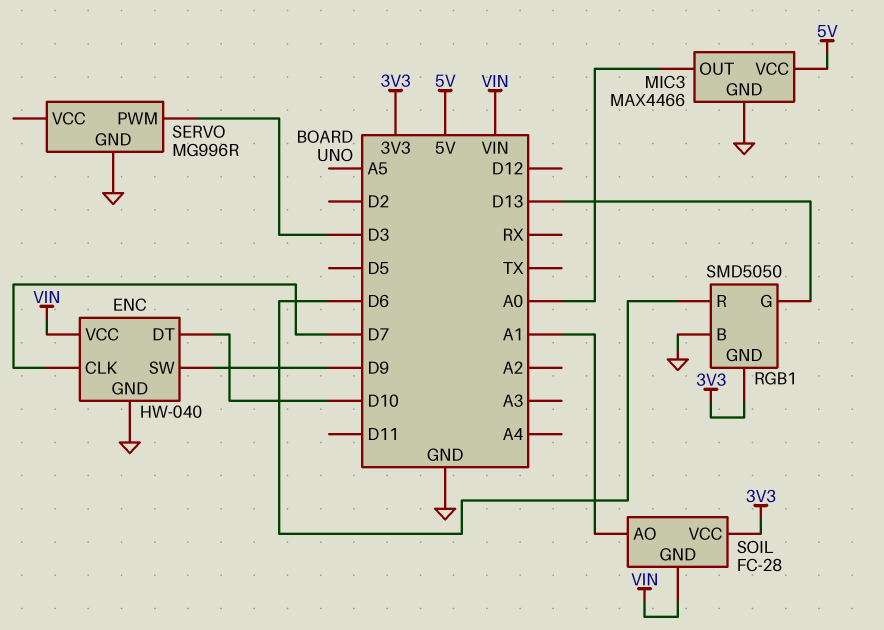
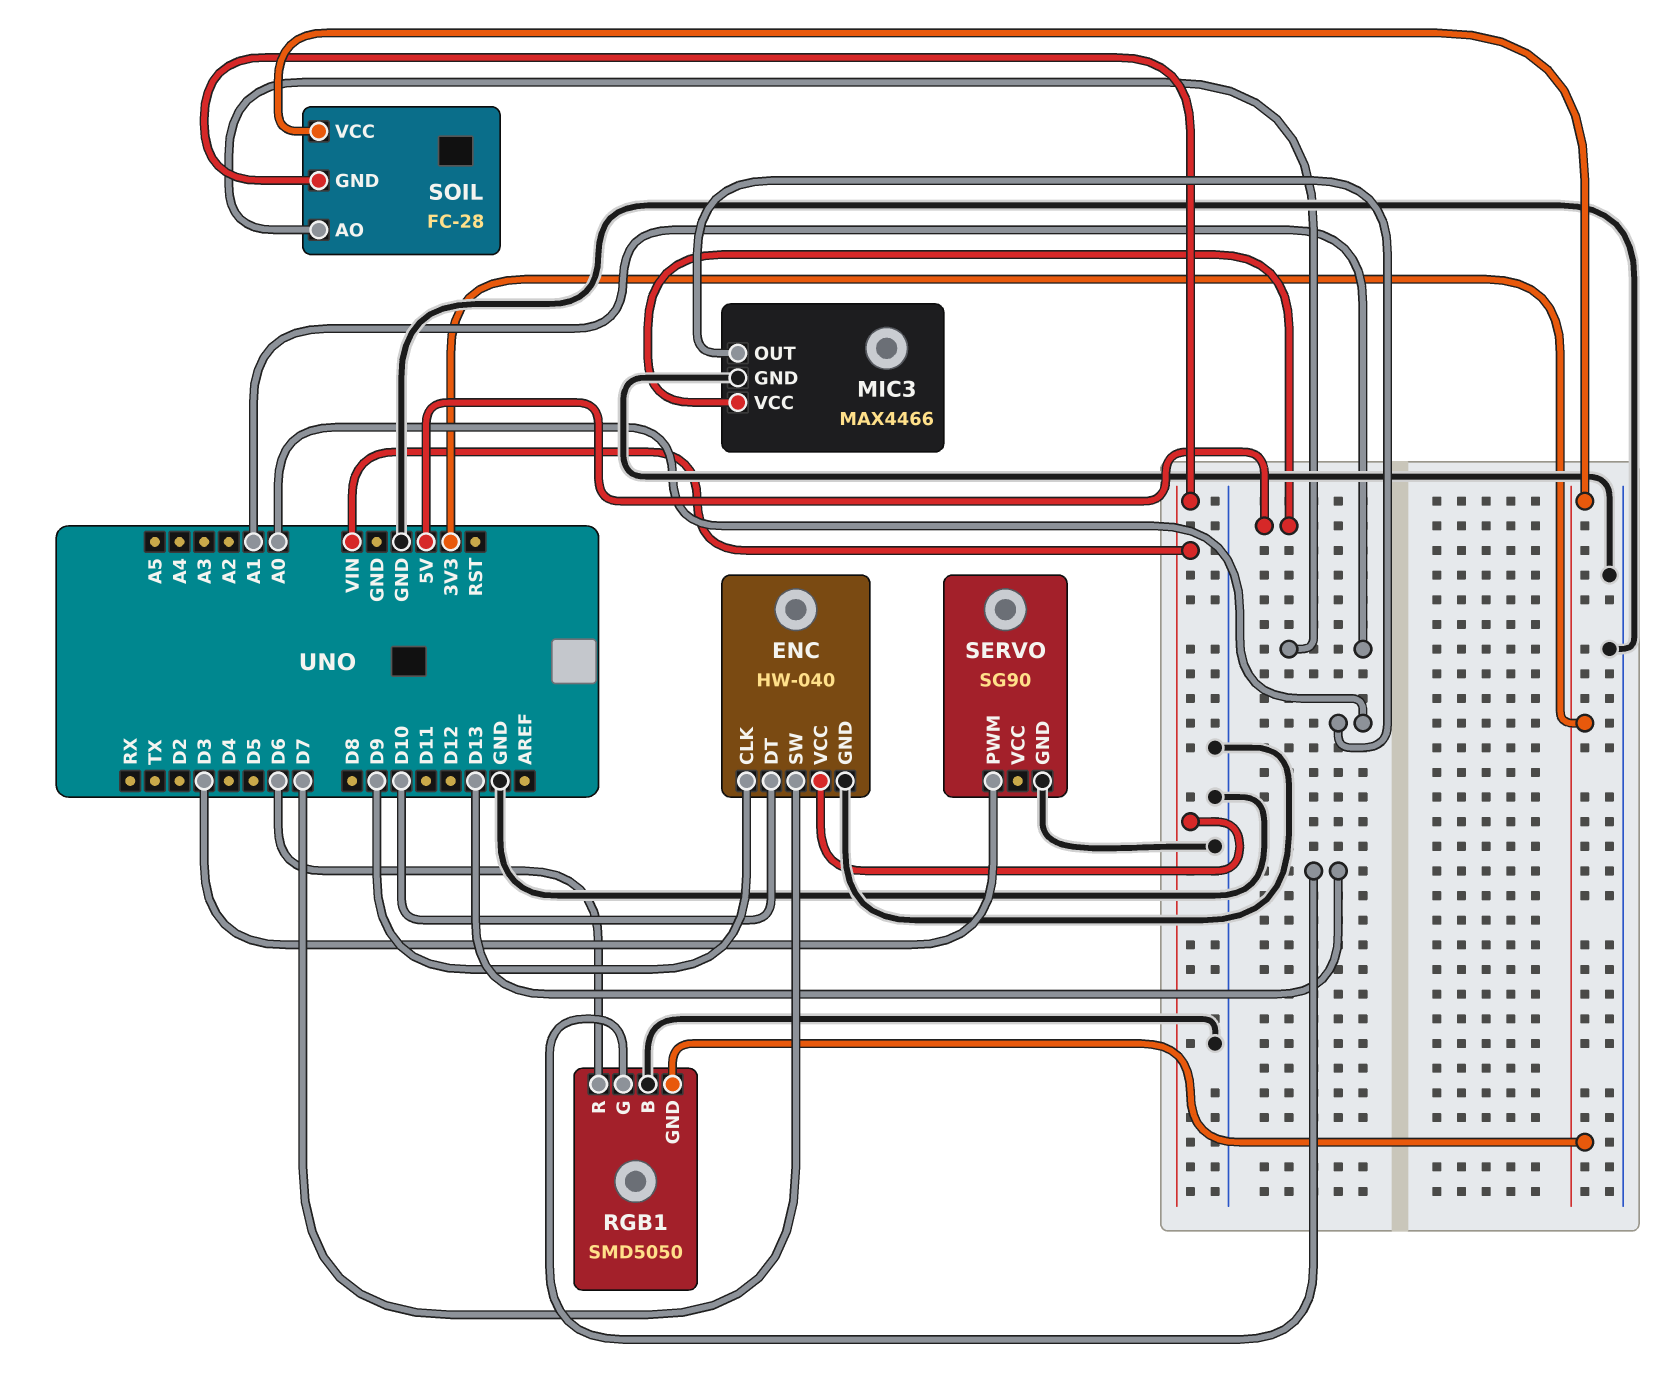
ENC pin CLK: D7 -> D9
ENC pin SW: D9 -> D7
SERVO: MG996R -> SG90

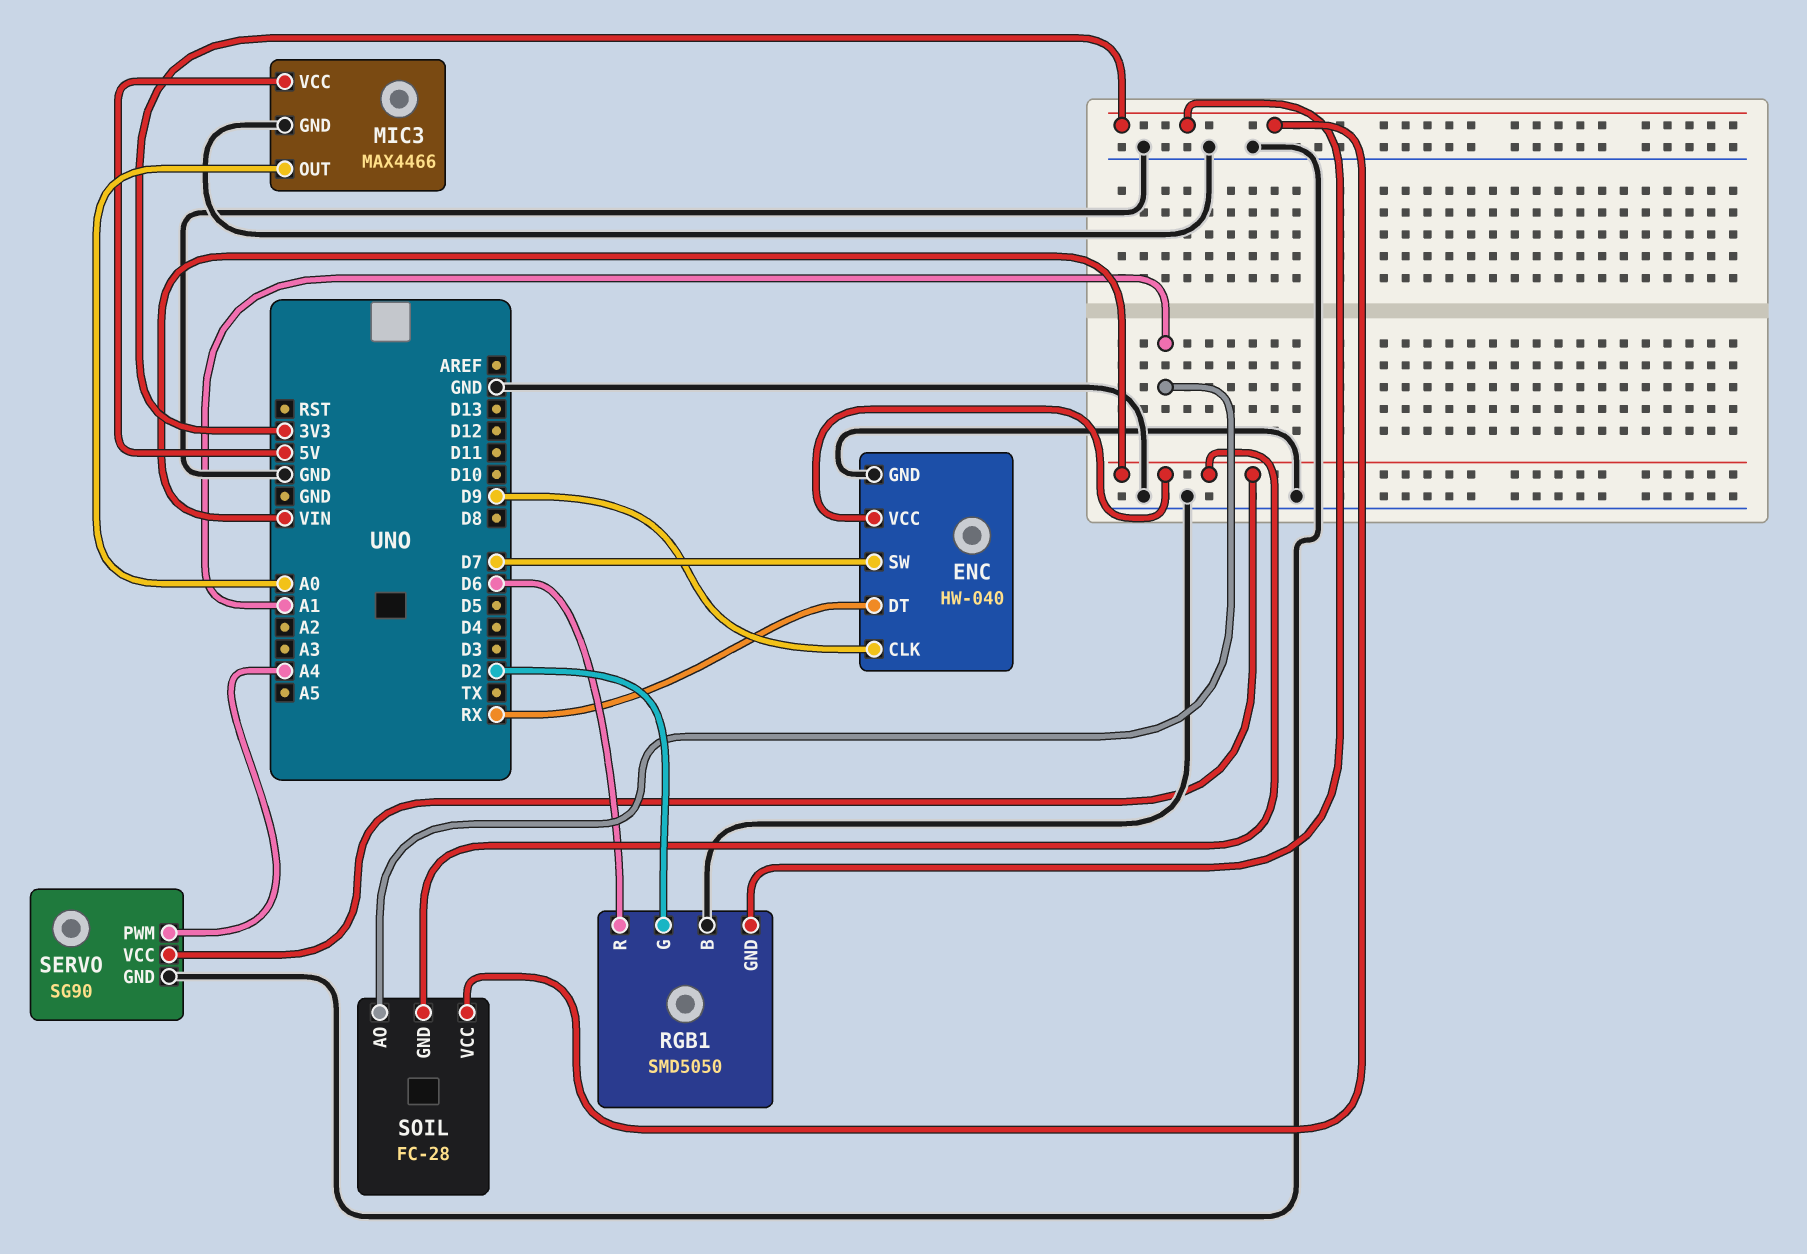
ENC pin DT: D10 -> RX
RGB1 pin G: D13 -> D2
SERVO pin PWM: D3 -> A4
SERVO pin VCC: none -> VIN

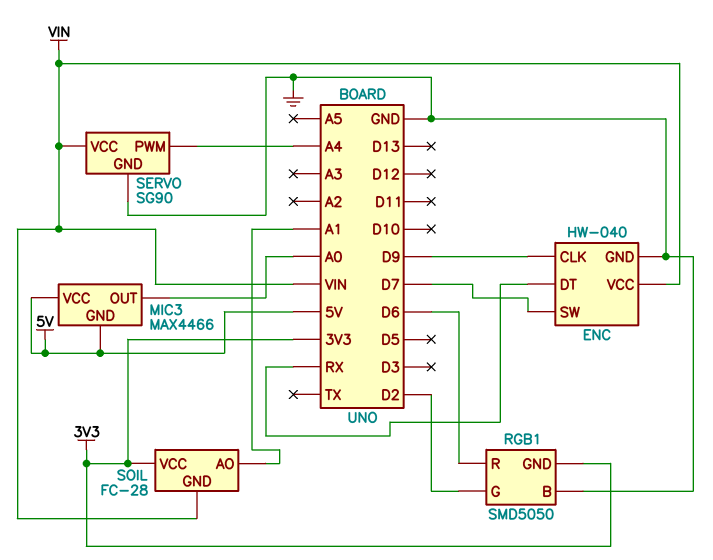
MIC3 pin GND: GND -> 5V

